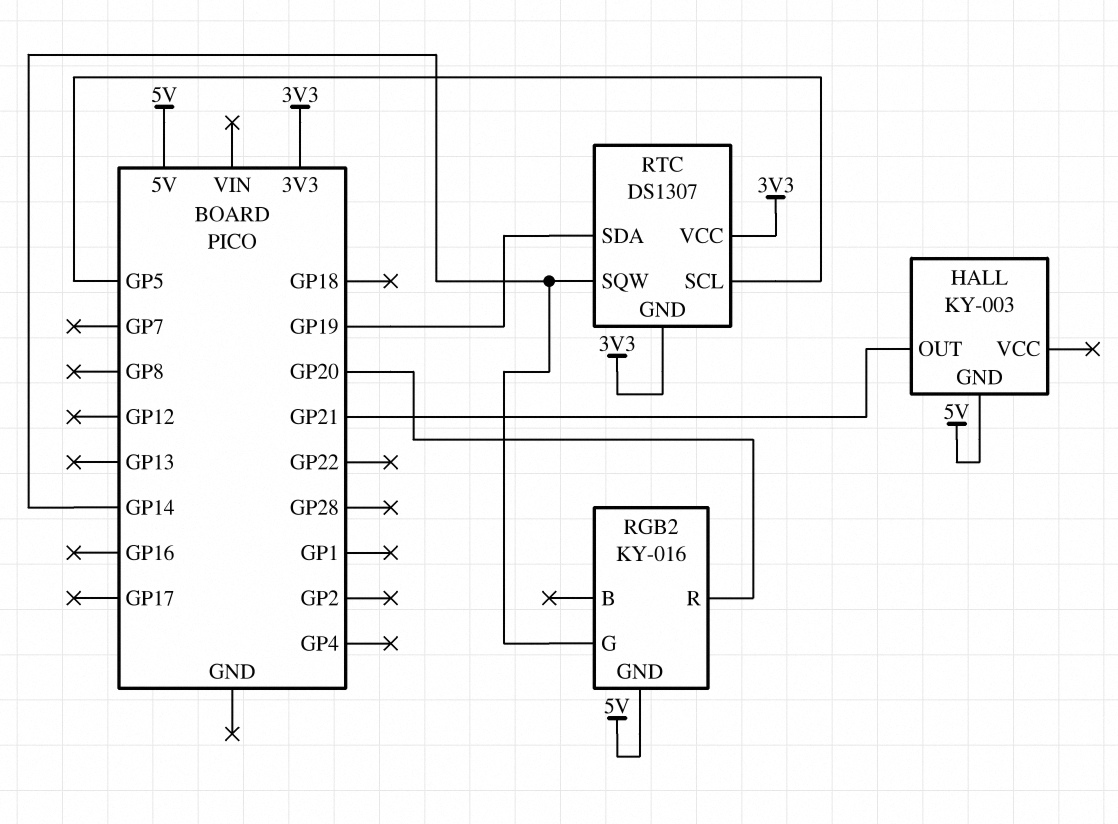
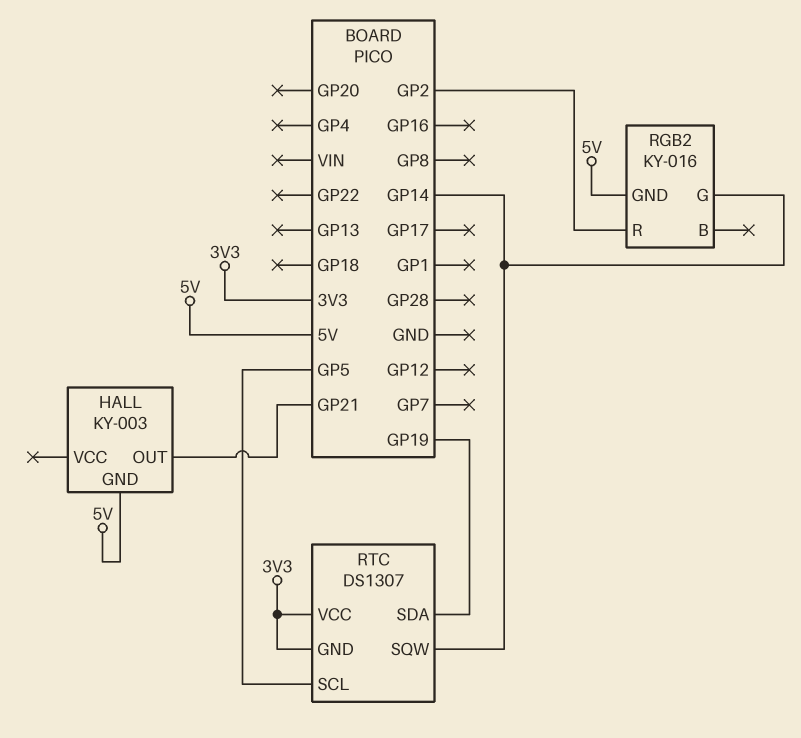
RGB2 pin R: GP20 -> GP2

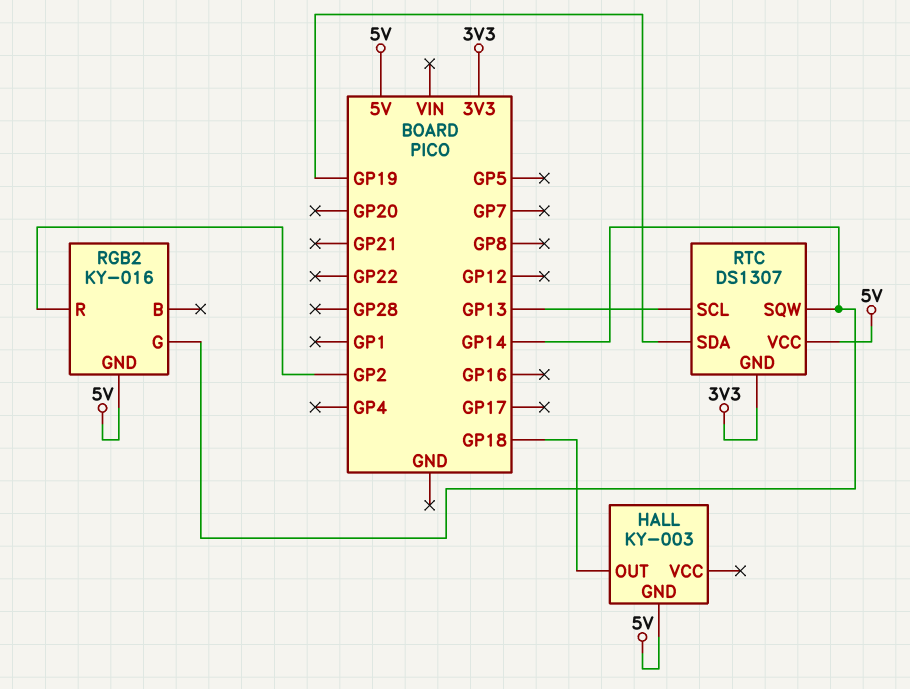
HALL pin OUT: GP21 -> GP18
RTC pin SCL: GP5 -> GP13
RTC pin VCC: 3V3 -> 5V

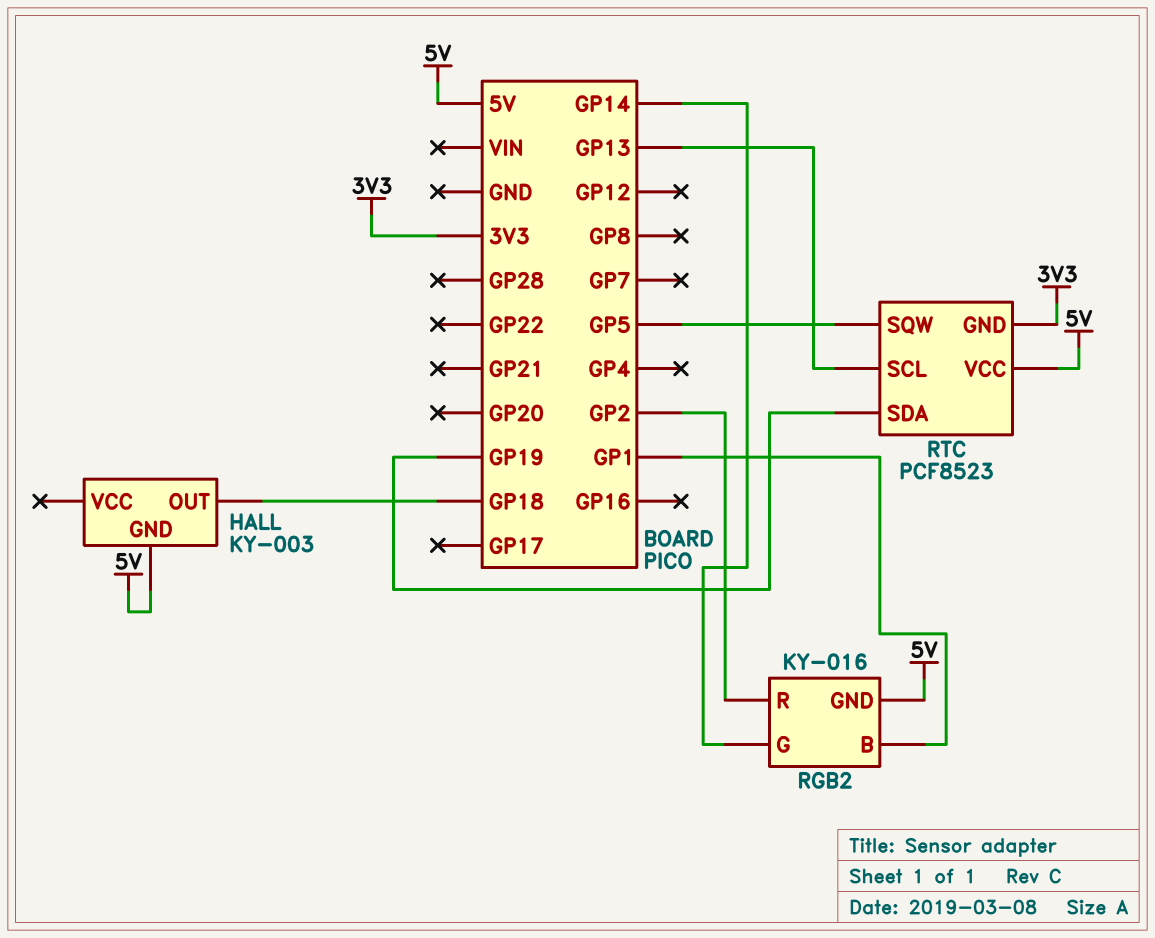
RGB2 pin B: none -> GP1
RTC: DS1307 -> PCF8523
RTC pin SQW: GP14 -> GP5

